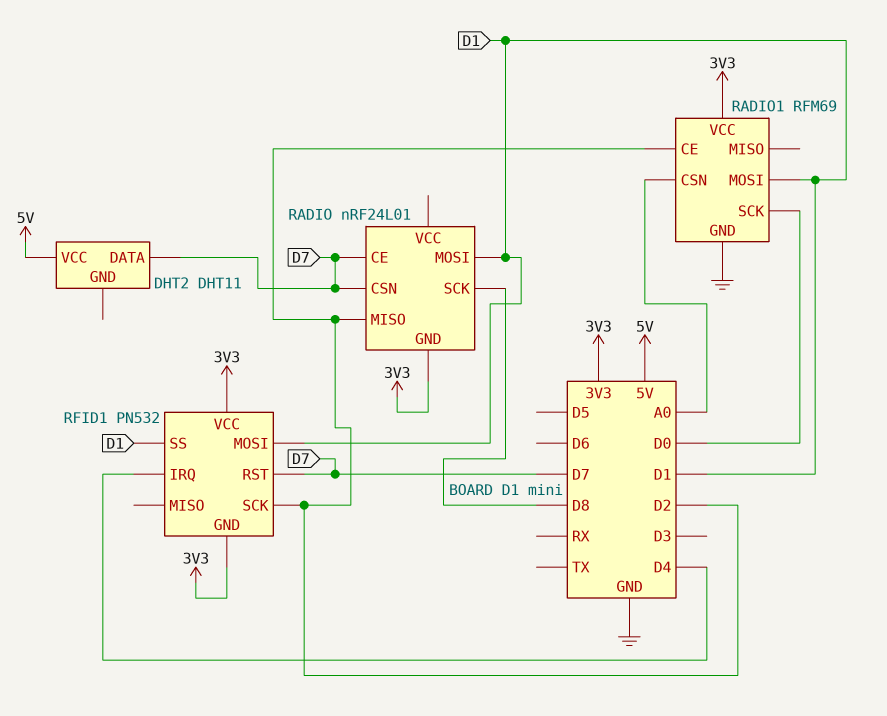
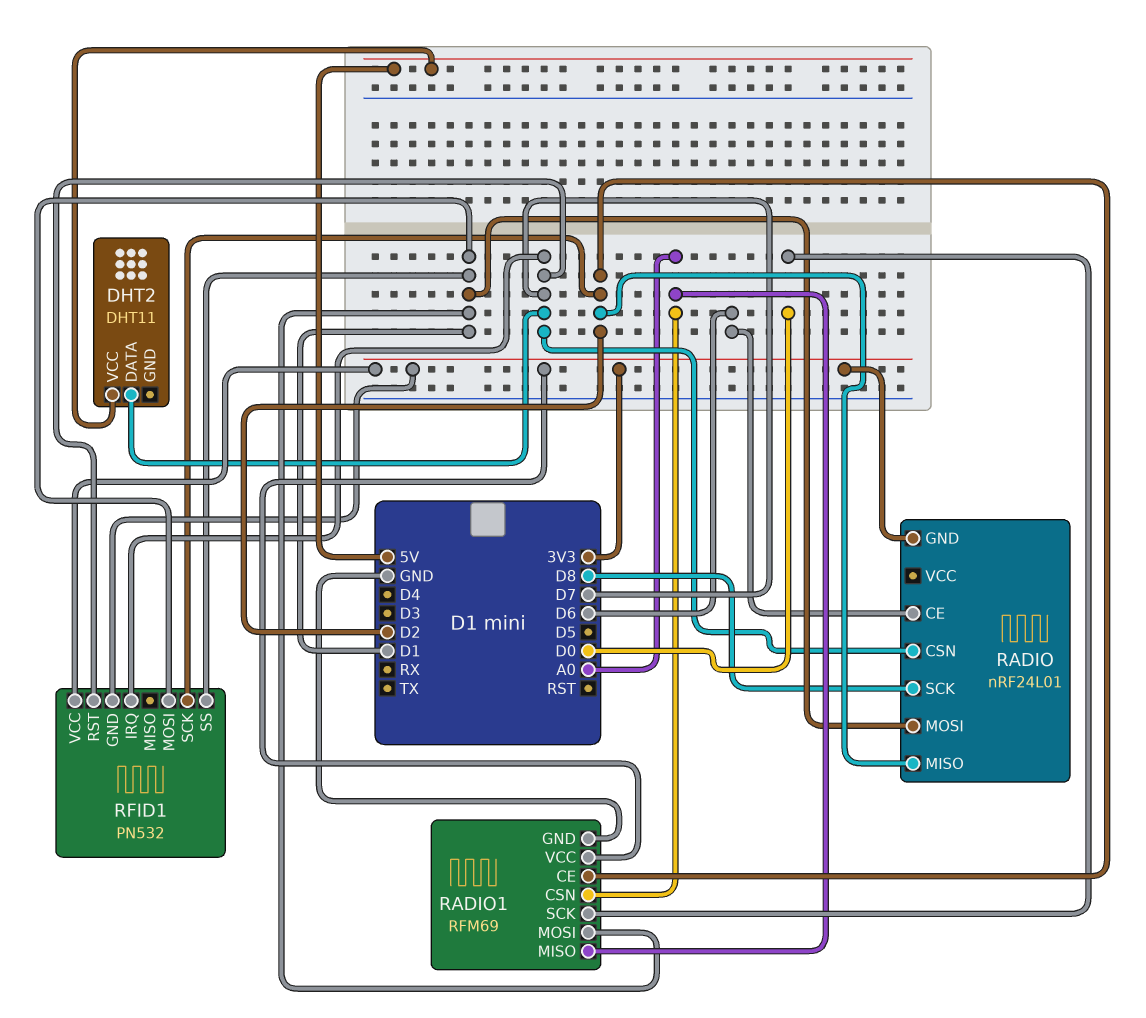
RADIO pin CE: D7 -> D6
RADIO1 pin MISO: none -> A0
RFID1 pin IRQ: D4 -> D7

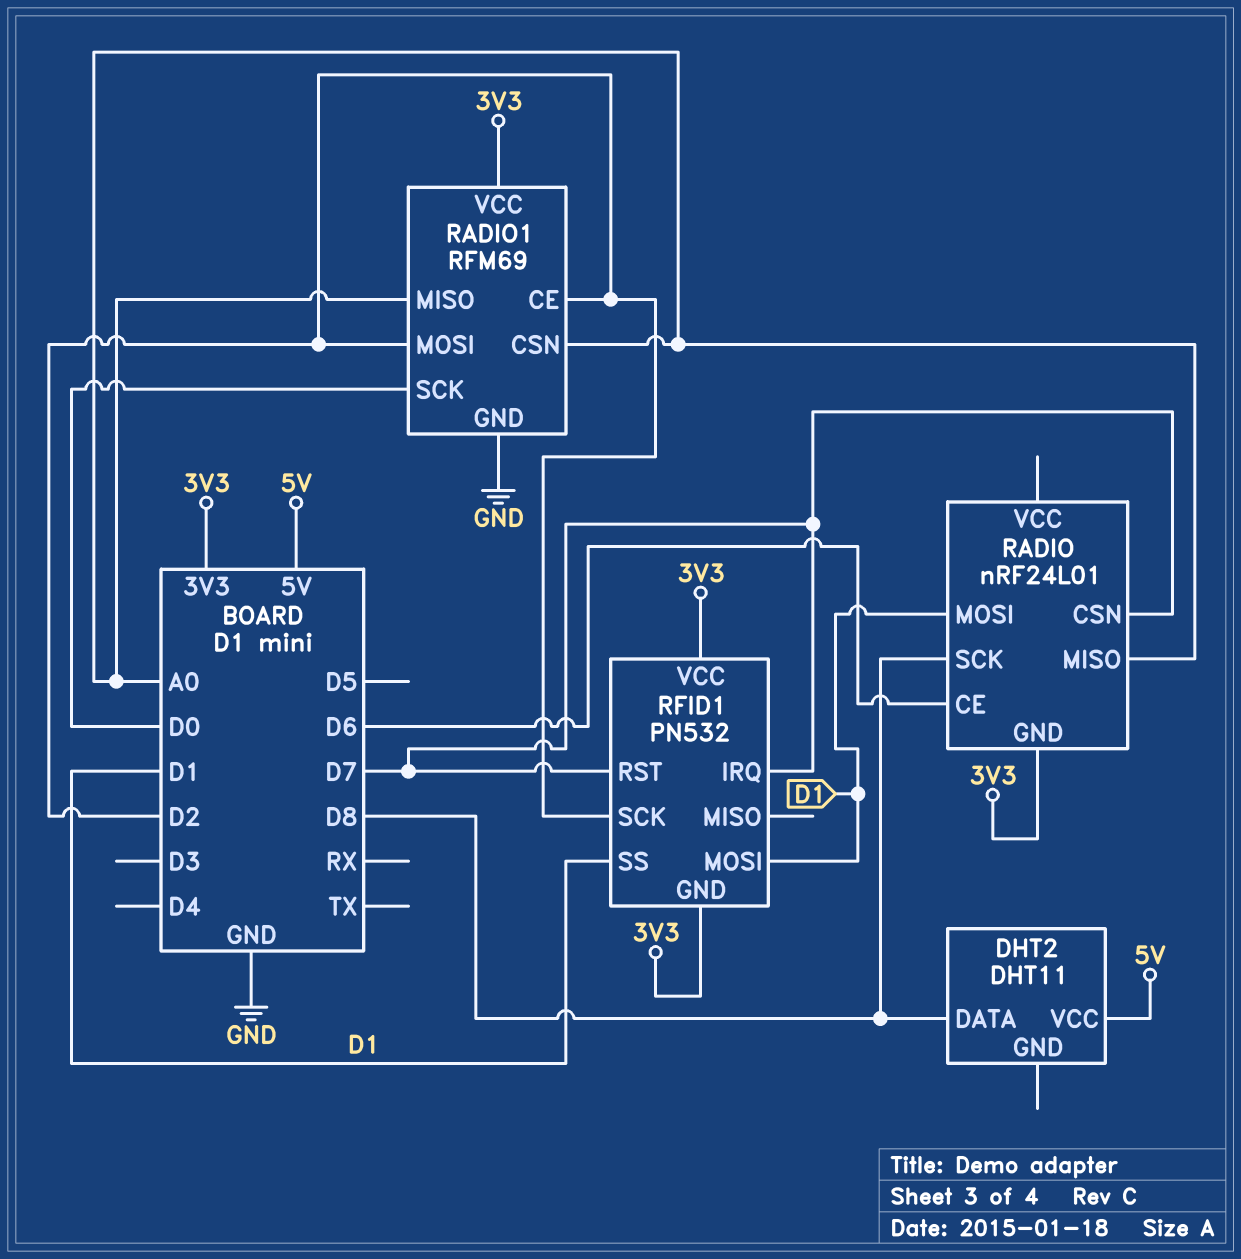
DHT2 pin DATA: D7 -> D8
RADIO pin MISO: D2 -> A0
RADIO1 pin MOSI: D1 -> D2

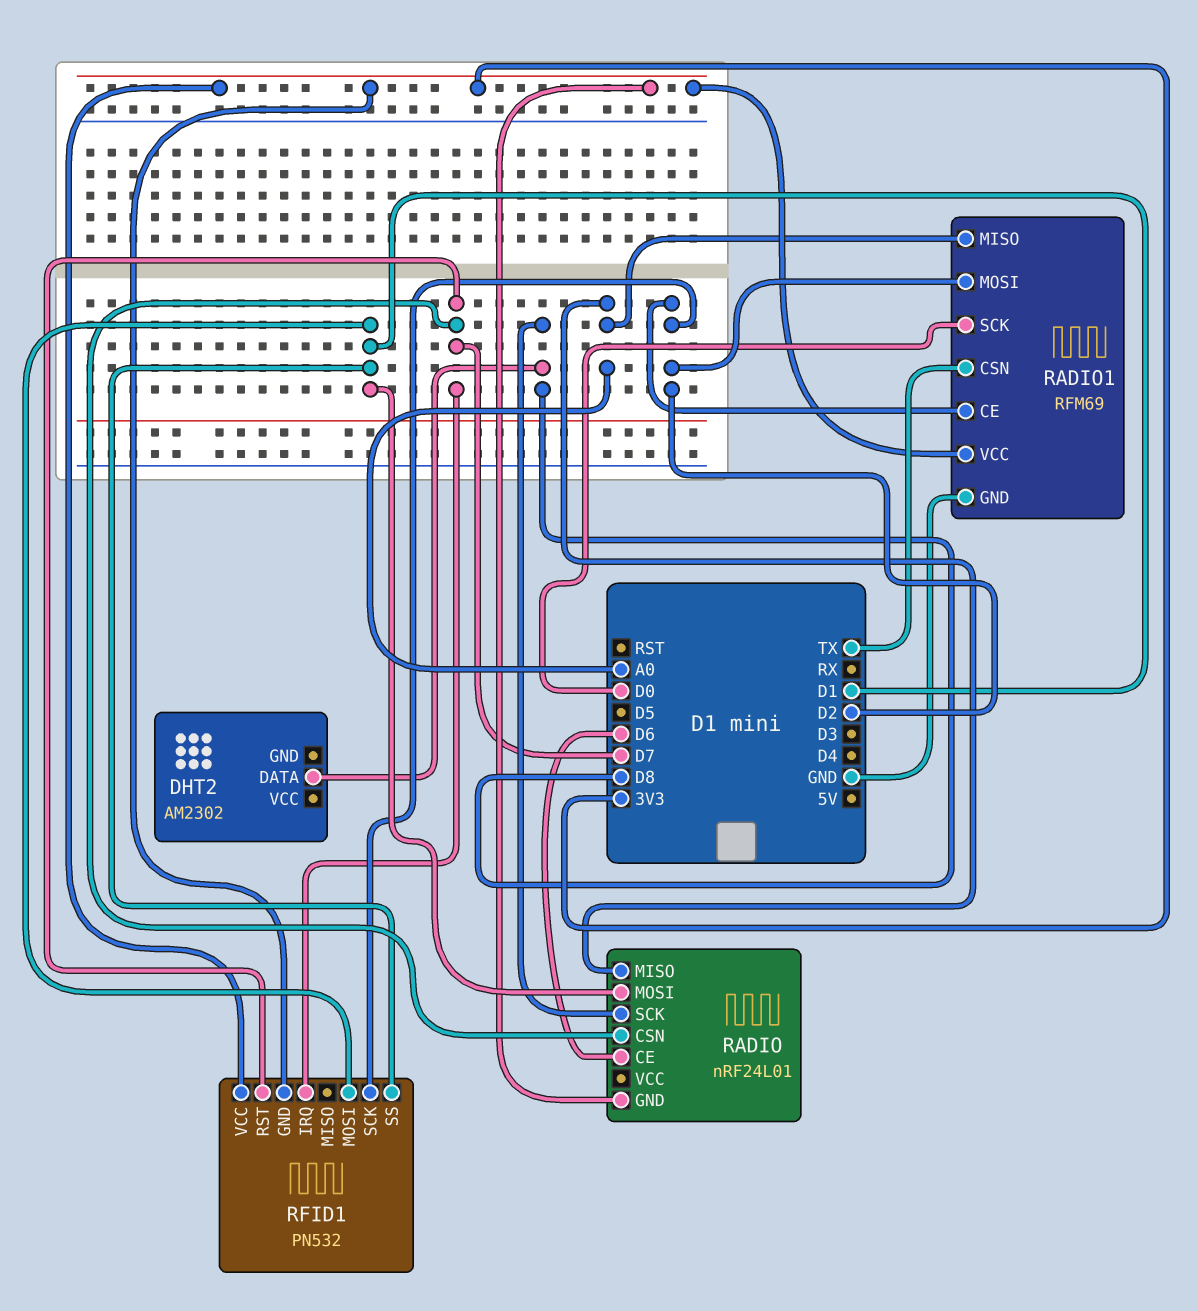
DHT2: DHT11 -> AM2302
DHT2 pin VCC: 5V -> none
RADIO1 pin CSN: A0 -> TX

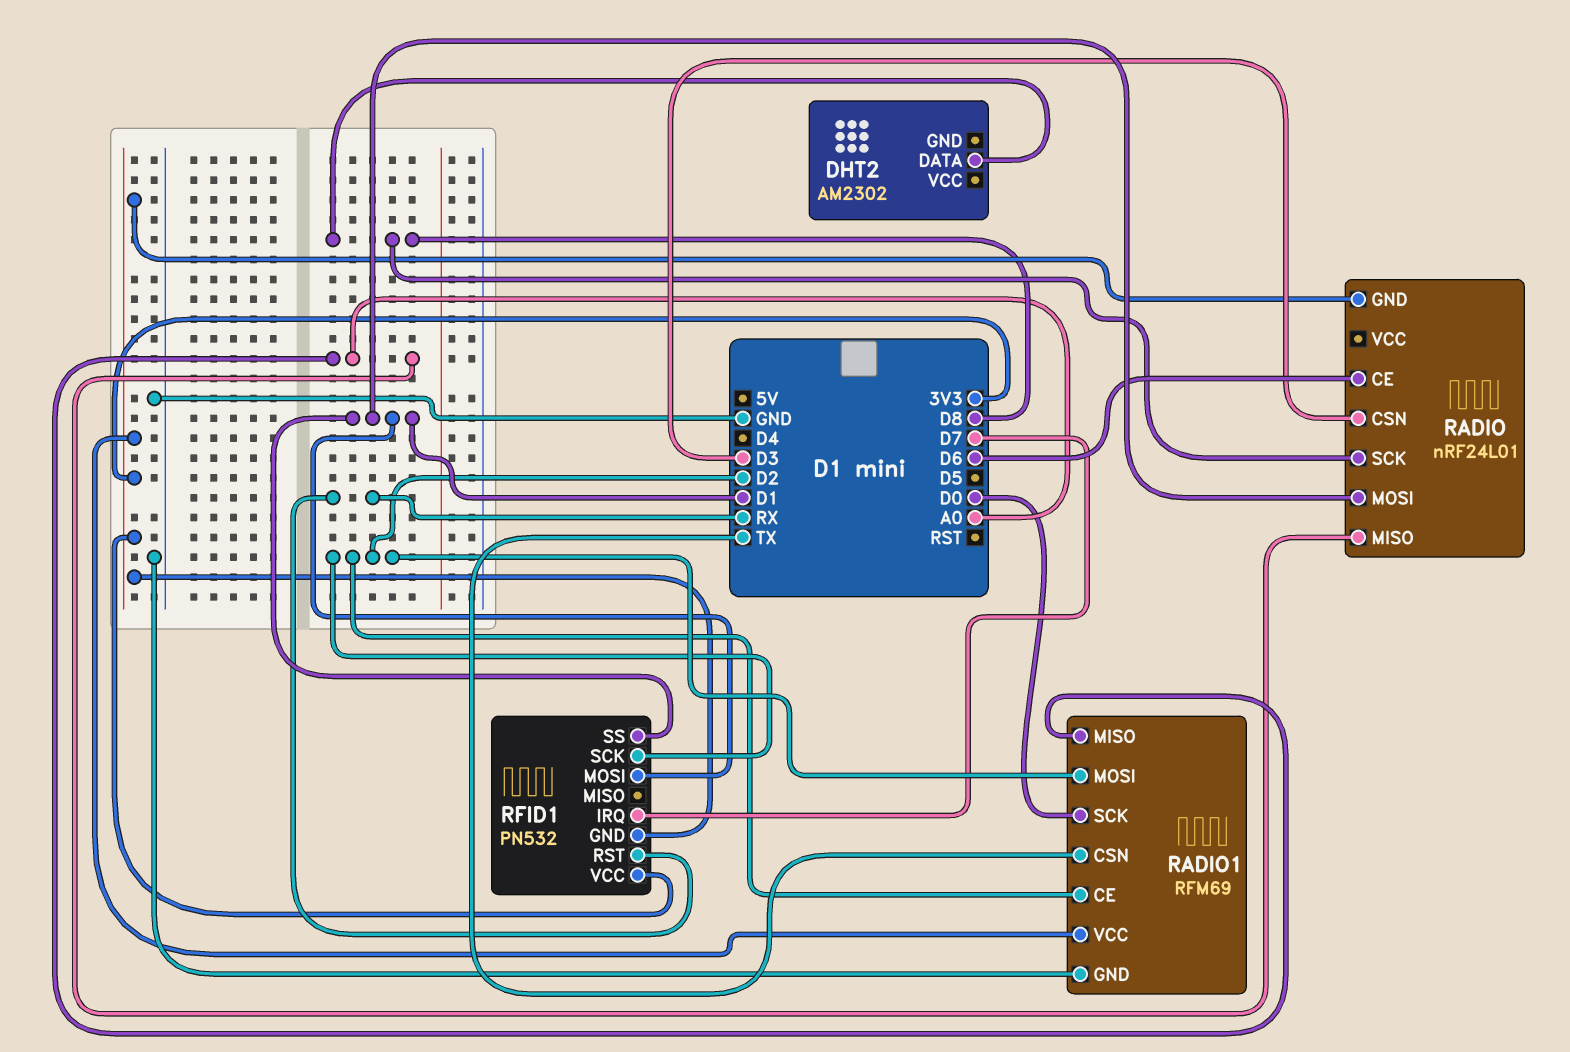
RADIO pin CSN: D7 -> D3
RFID1 pin RST: D7 -> RX

